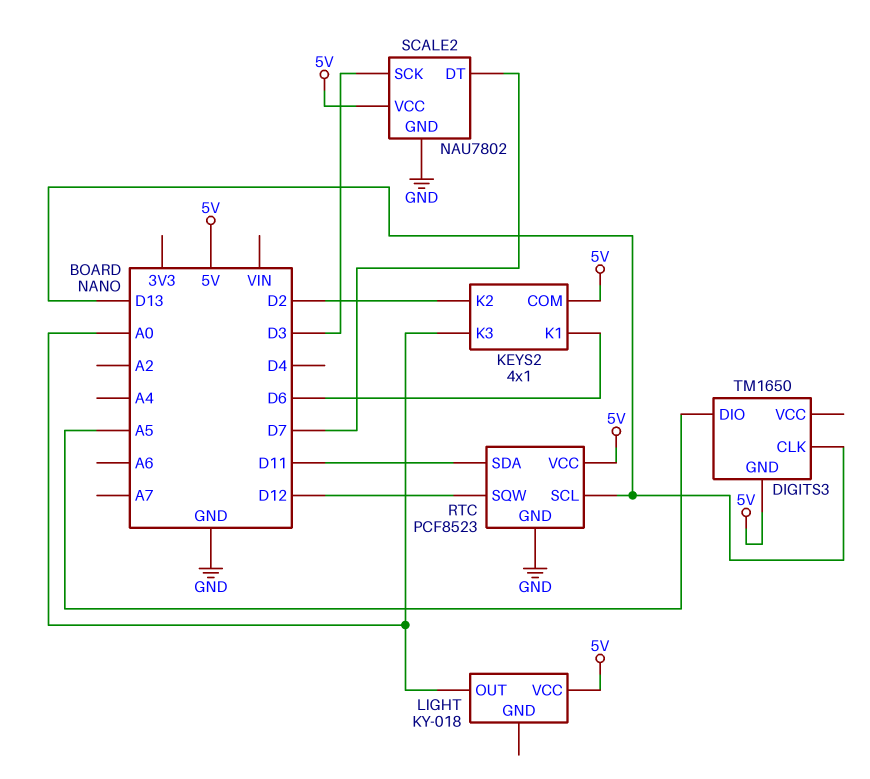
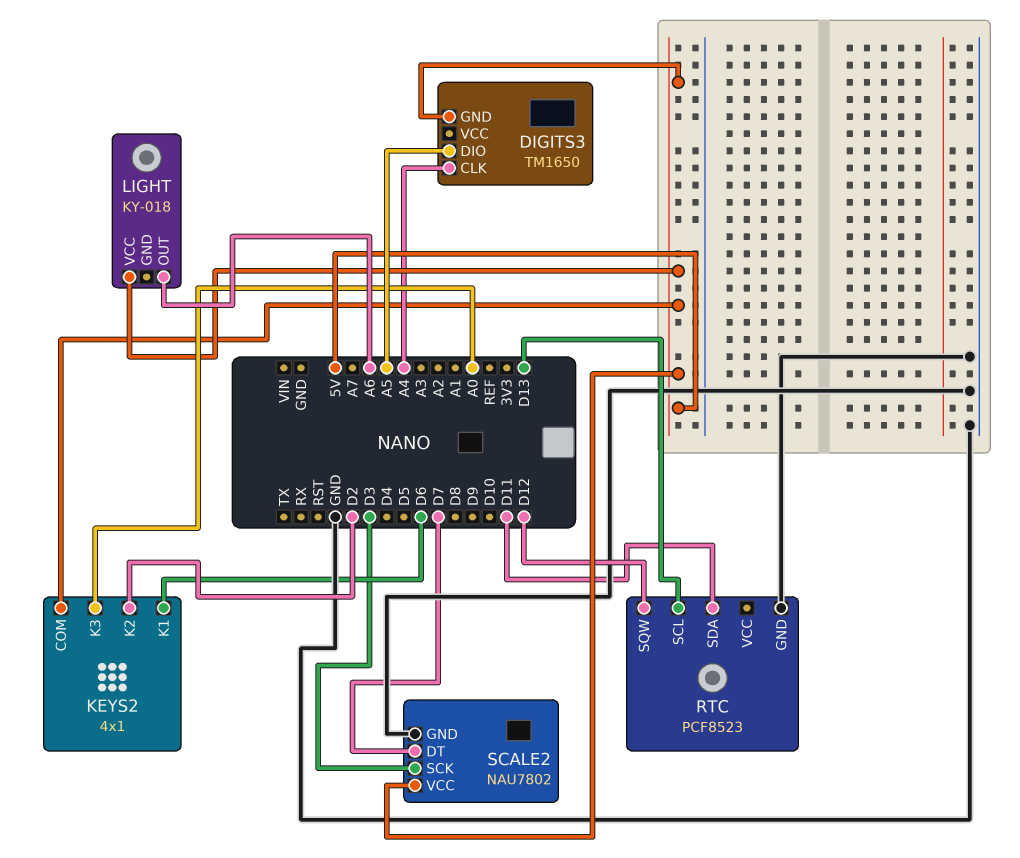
DIGITS3 pin CLK: D13 -> A4
LIGHT pin OUT: A0 -> A6
RTC pin VCC: 5V -> none

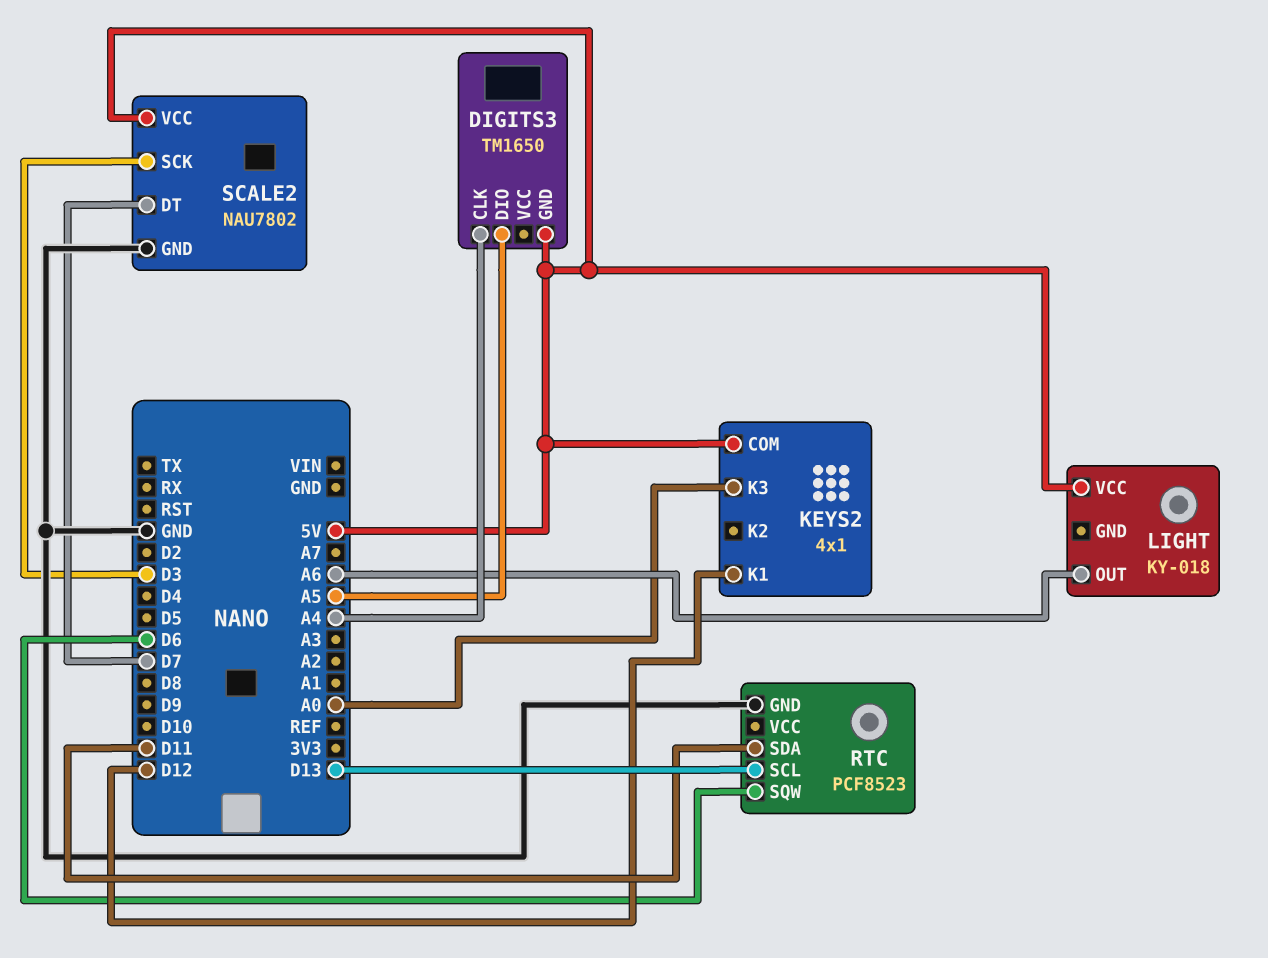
KEYS2 pin K1: D6 -> D12
KEYS2 pin K2: D2 -> none
RTC pin SQW: D12 -> D6

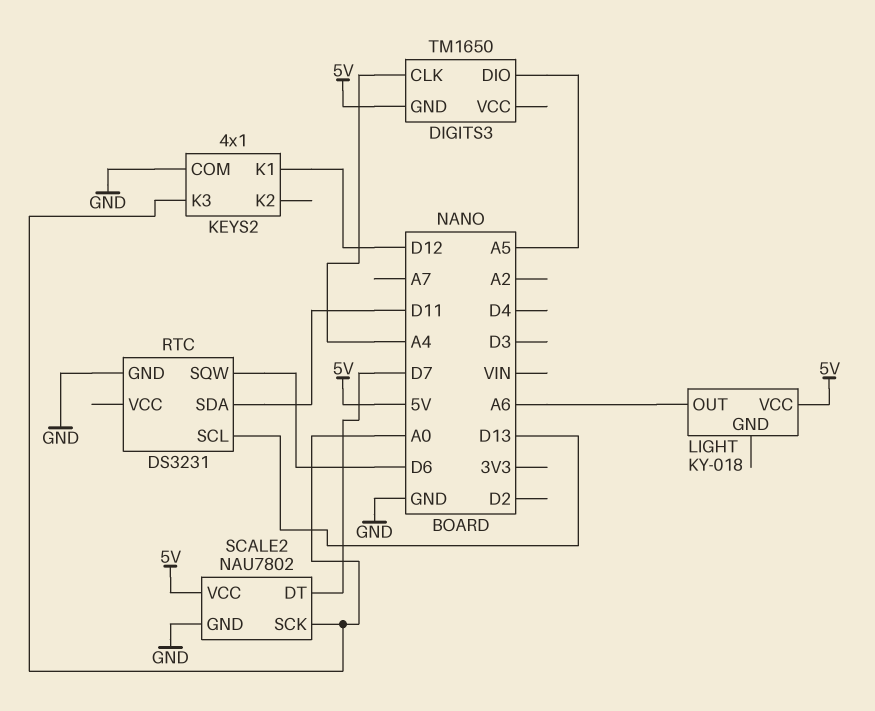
KEYS2 pin COM: 5V -> GND
RTC: PCF8523 -> DS3231
SCALE2 pin SCK: D3 -> A0

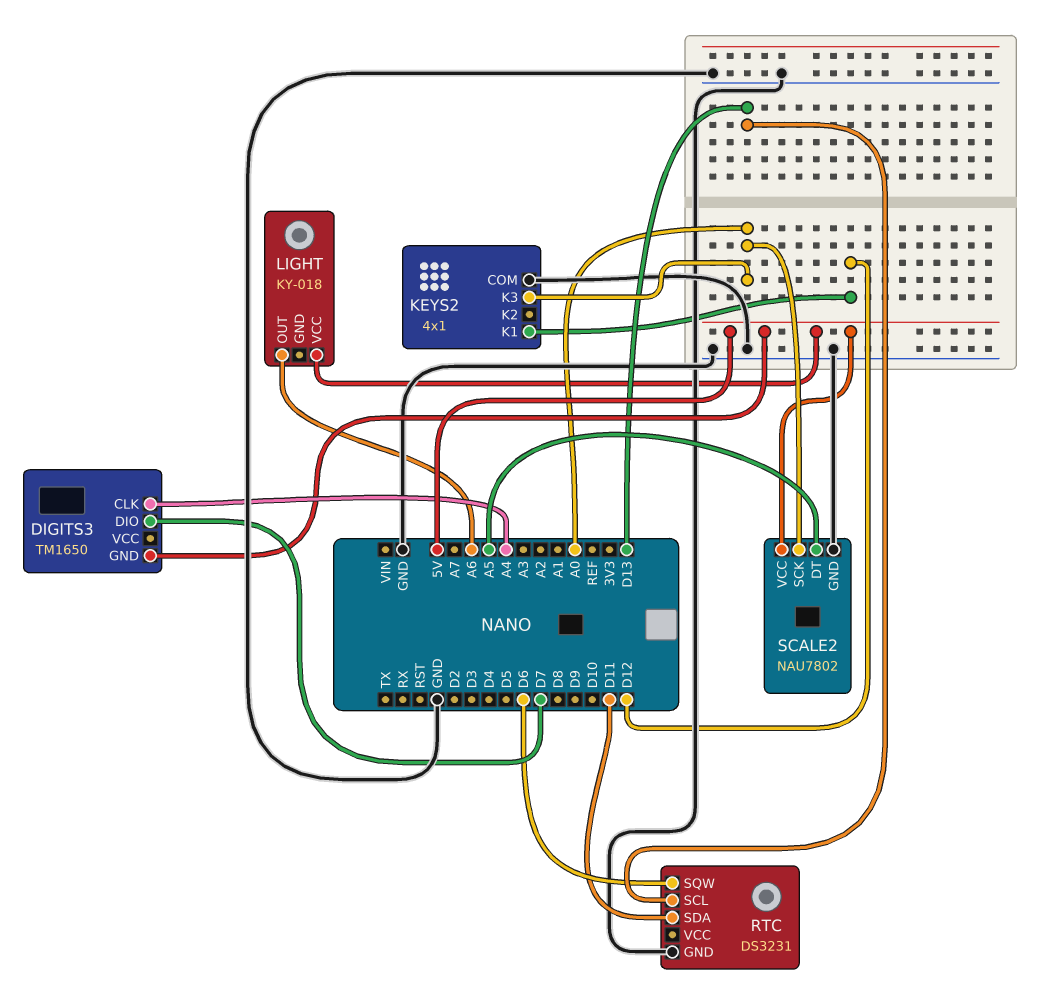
DIGITS3 pin DIO: A5 -> D7
SCALE2 pin DT: D7 -> A5

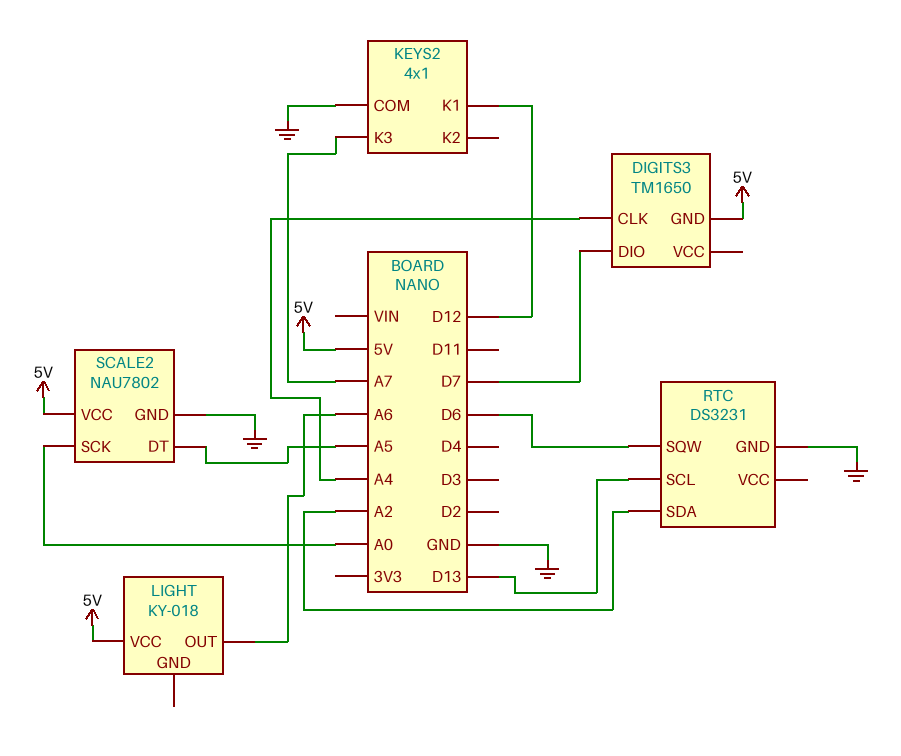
KEYS2 pin K3: A0 -> A7
RTC pin SDA: D11 -> A2

